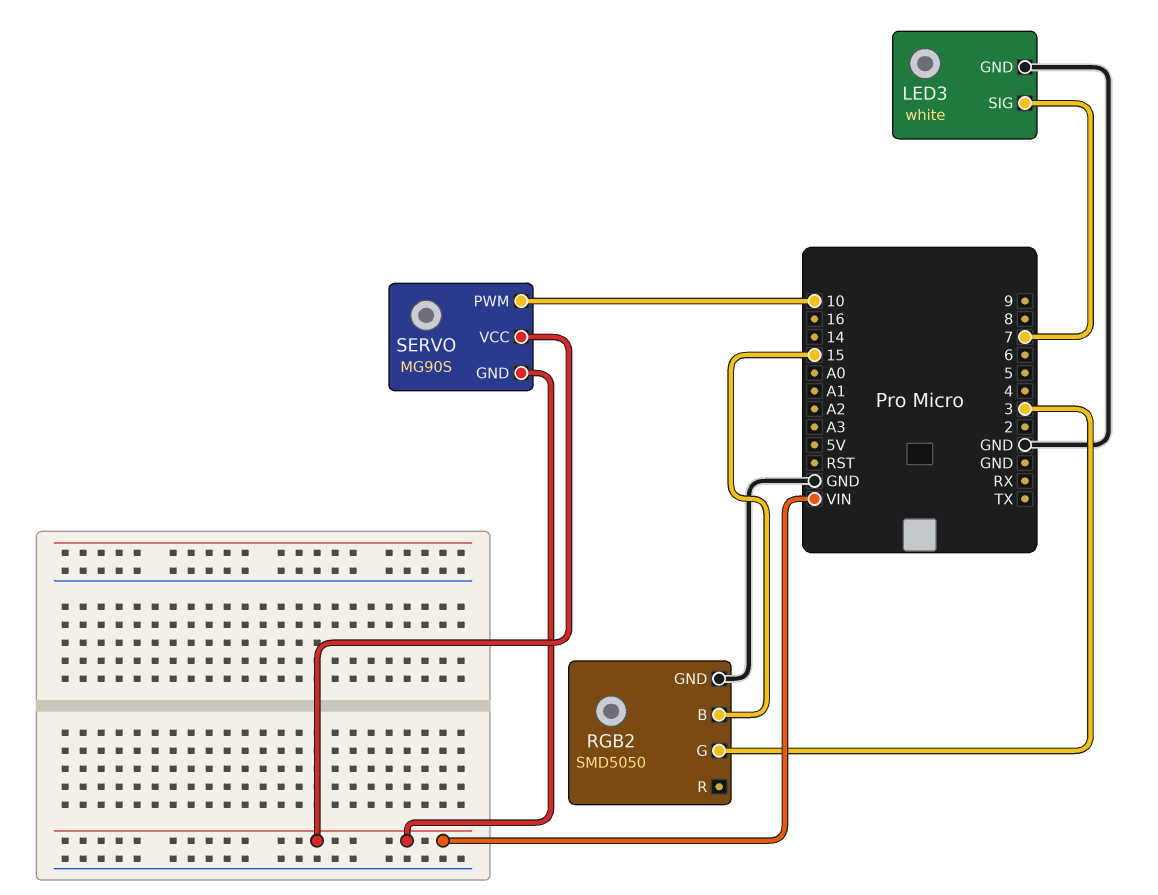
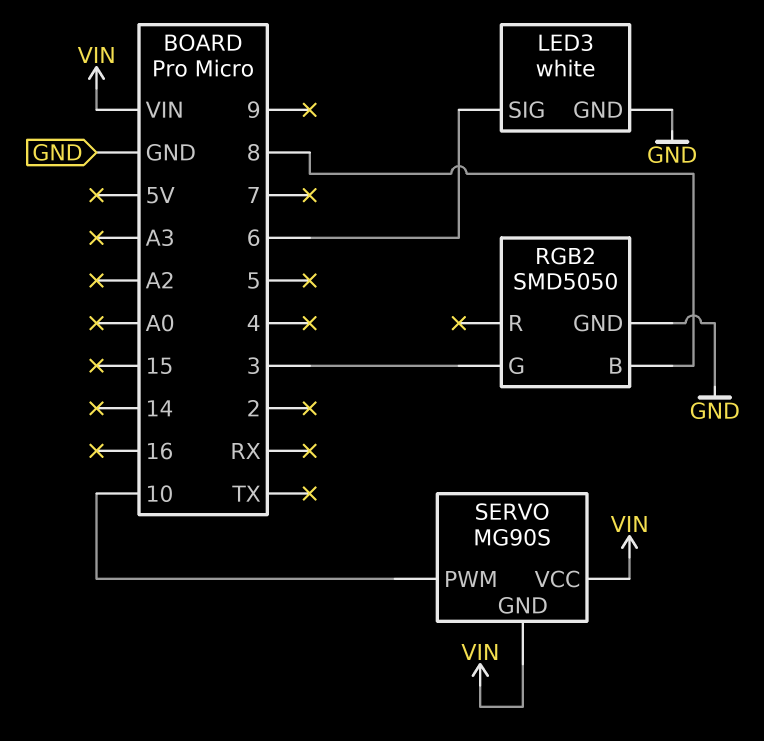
LED3 pin SIG: 7 -> 6
RGB2 pin B: 15 -> 8

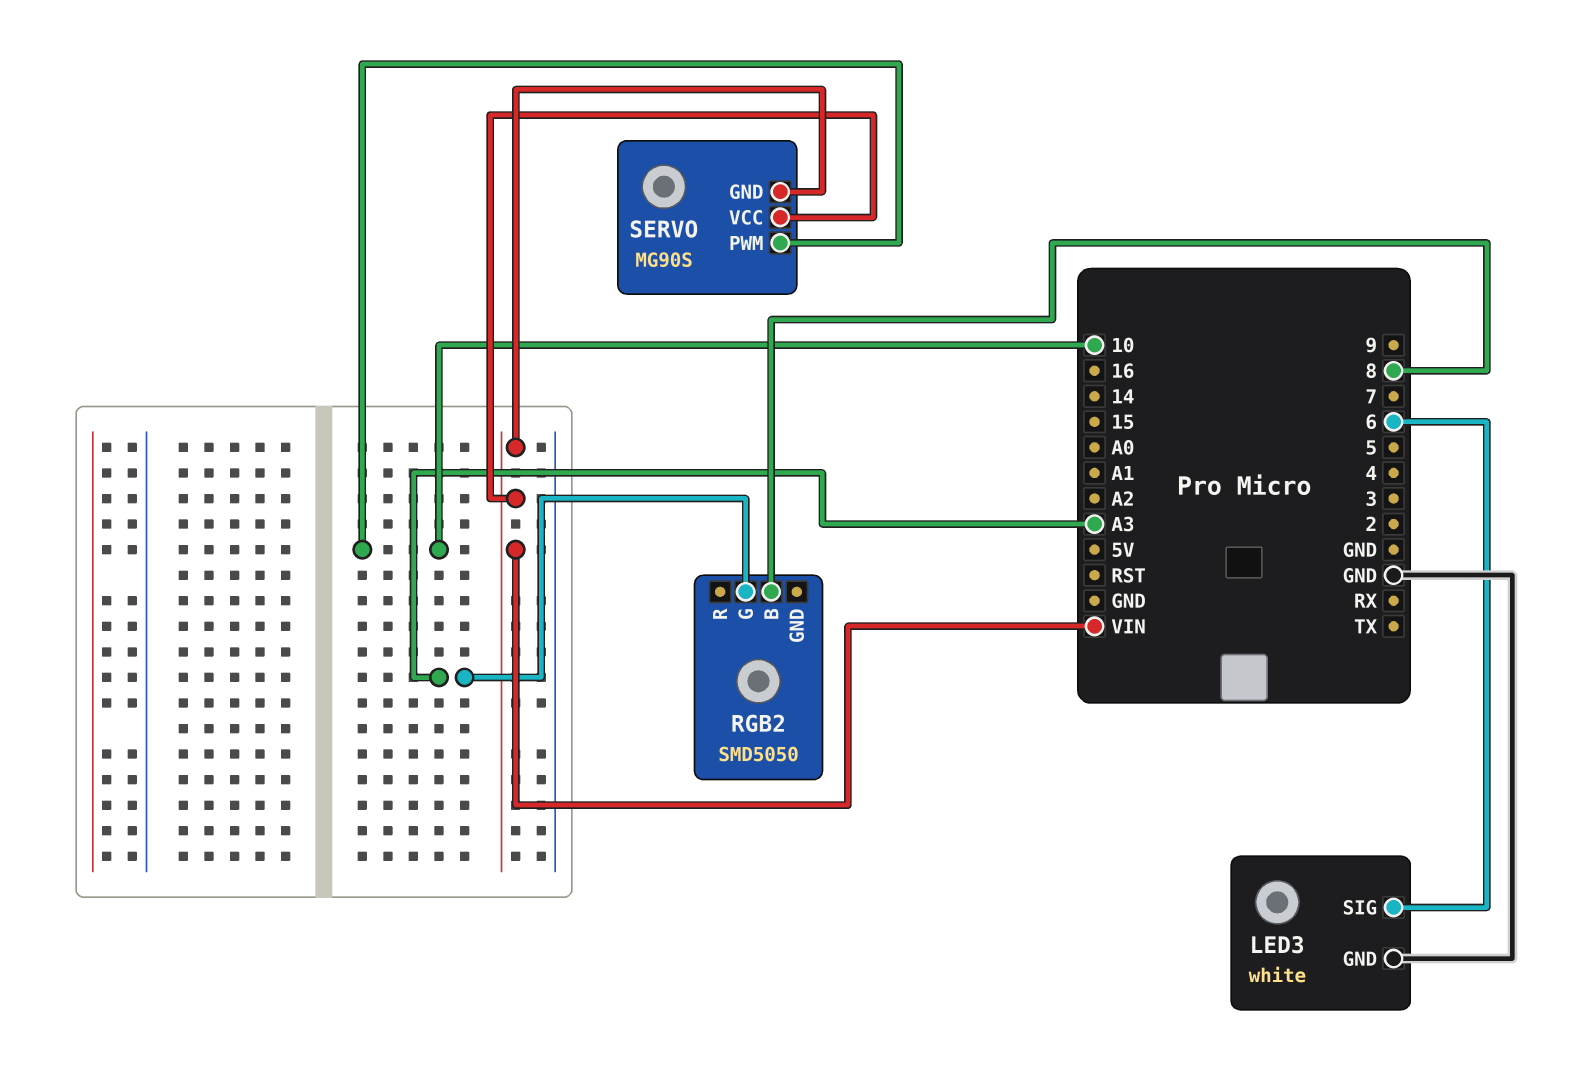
RGB2 pin G: 3 -> A3
RGB2 pin GND: GND -> none

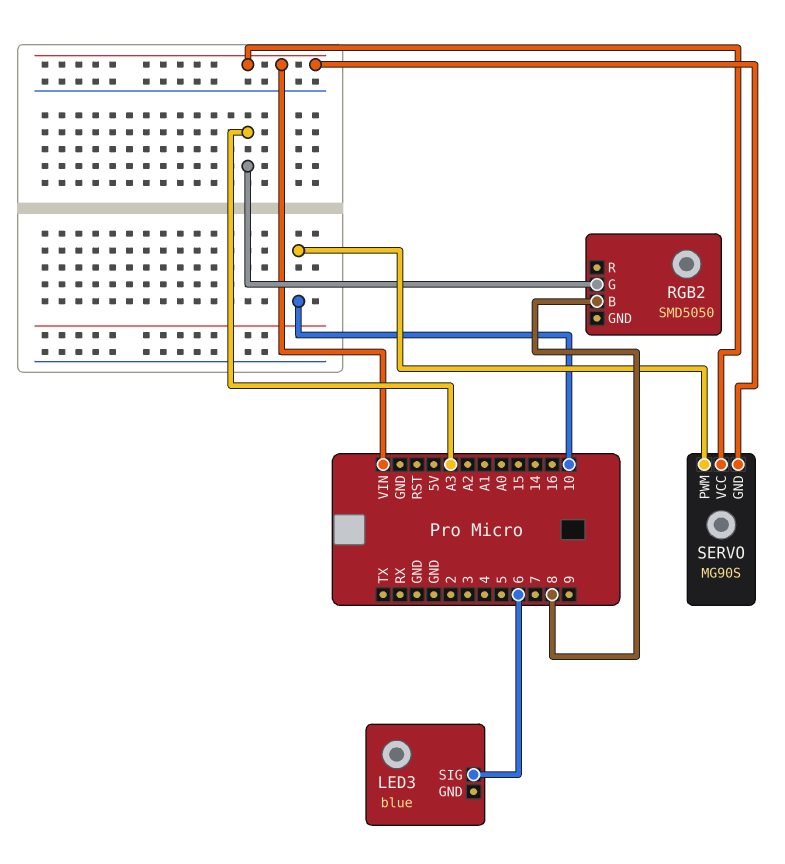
LED3: white -> blue
LED3 pin GND: GND -> none

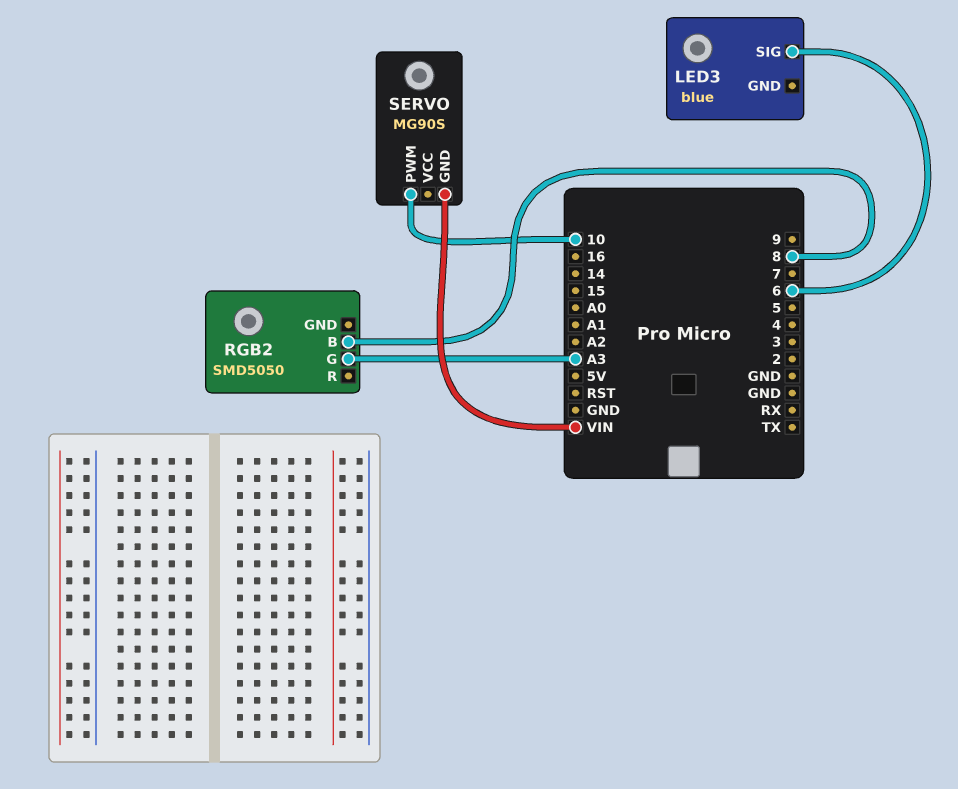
SERVO pin VCC: VIN -> none

